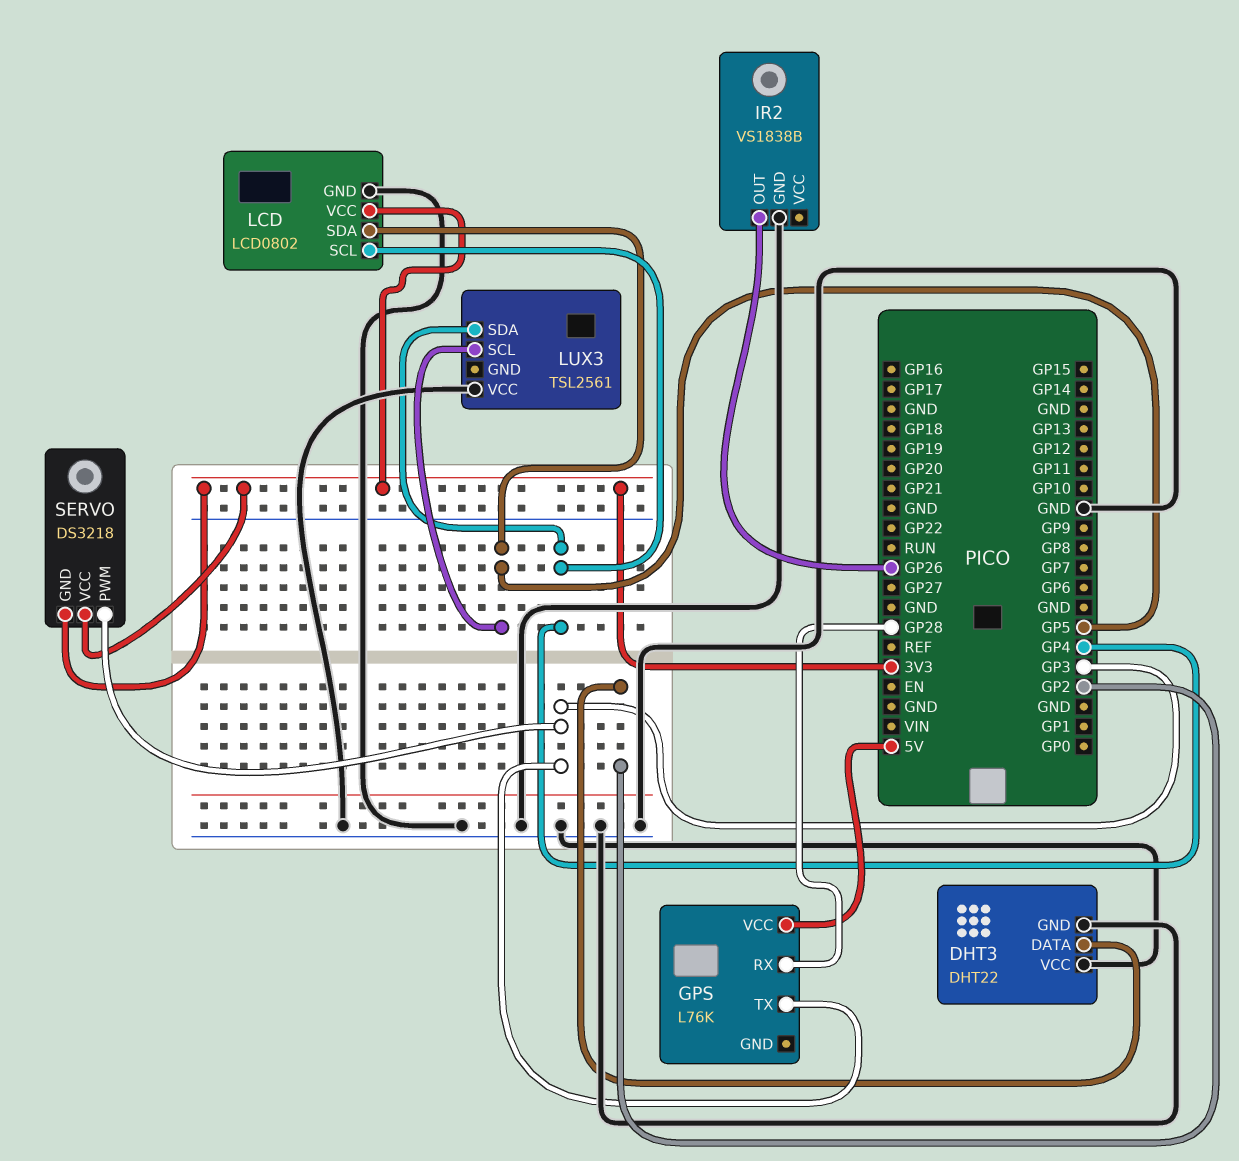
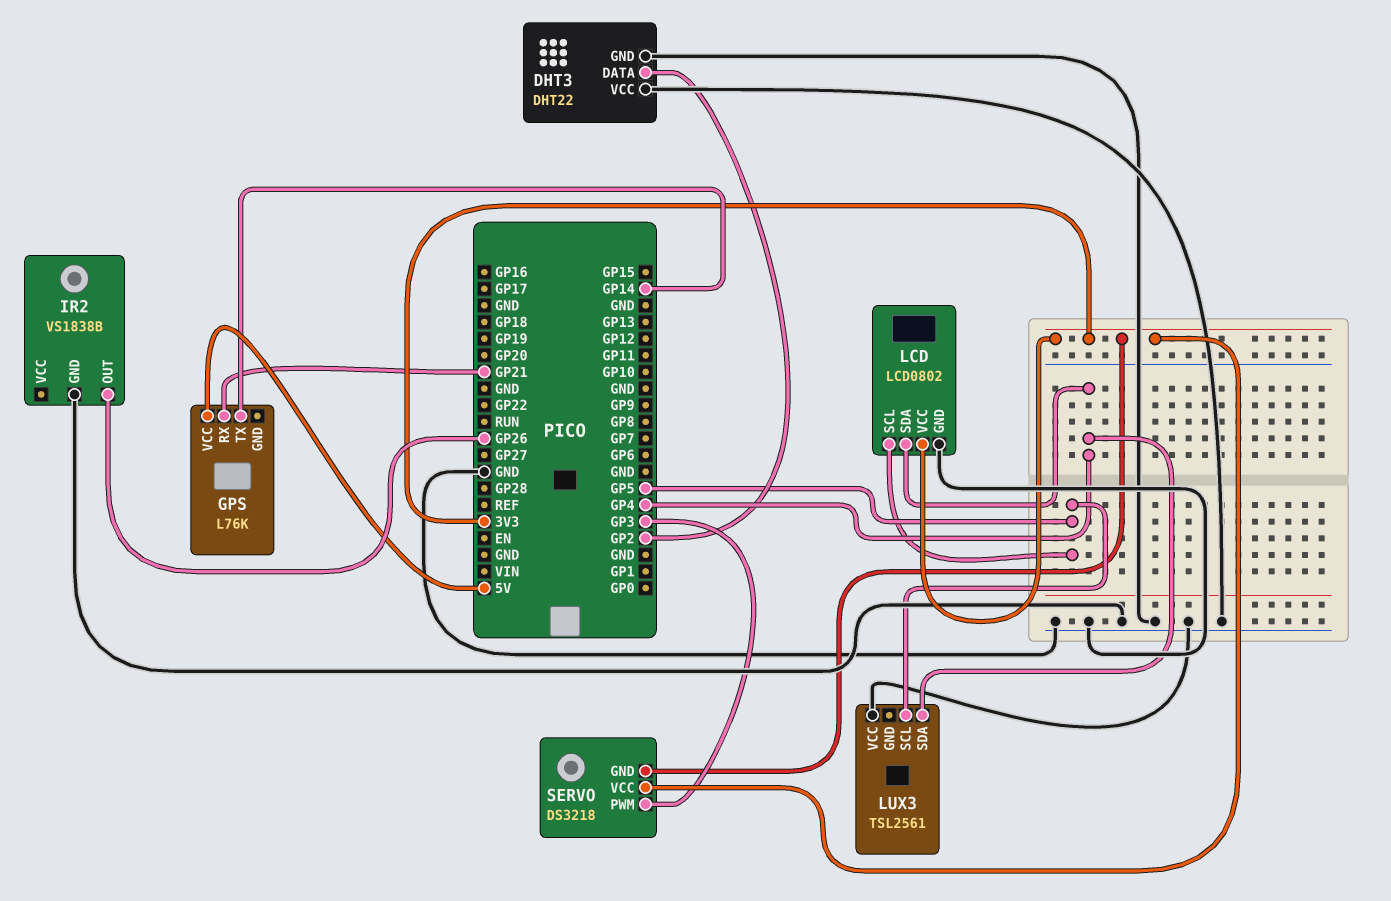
GPS pin RX: GP28 -> GP21
GPS pin TX: GP3 -> GP14
LCD pin SCL: GP4 -> GP5
LCD pin SDA: GP5 -> GP4

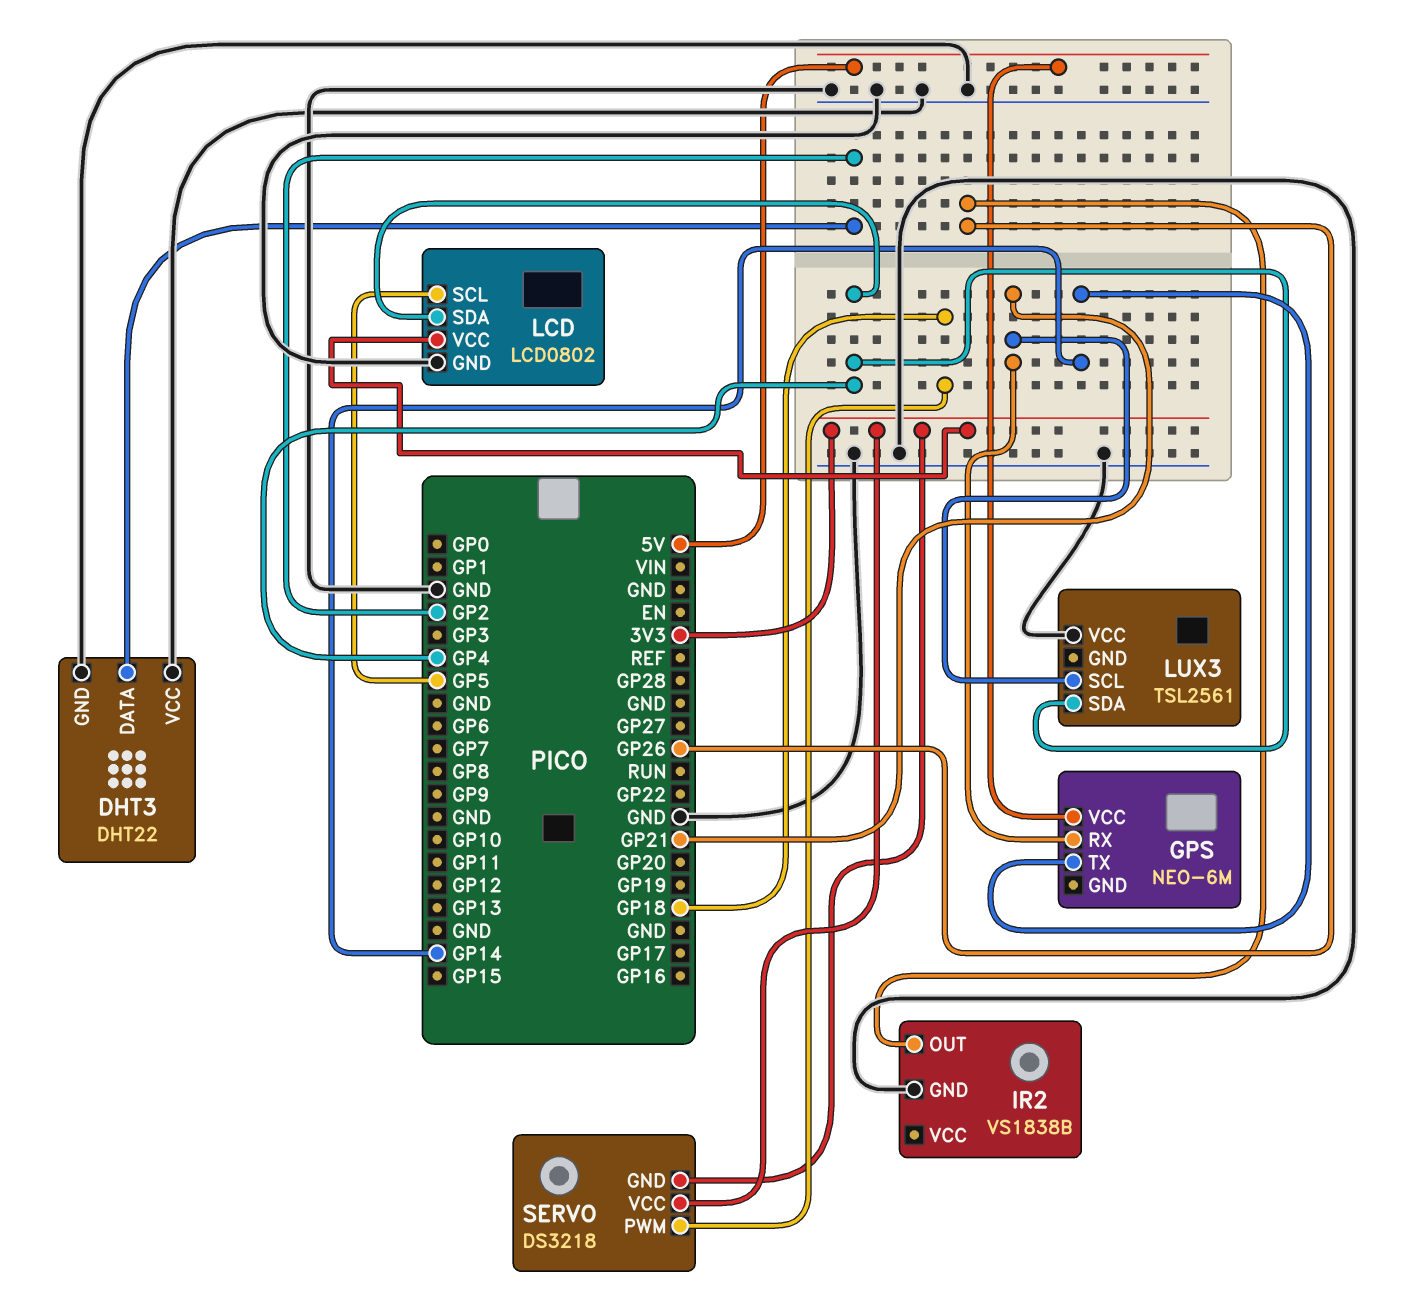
GPS: L76K -> NEO-6M
LUX3 pin SCL: GP5 -> GP21
SERVO pin PWM: GP3 -> GP18

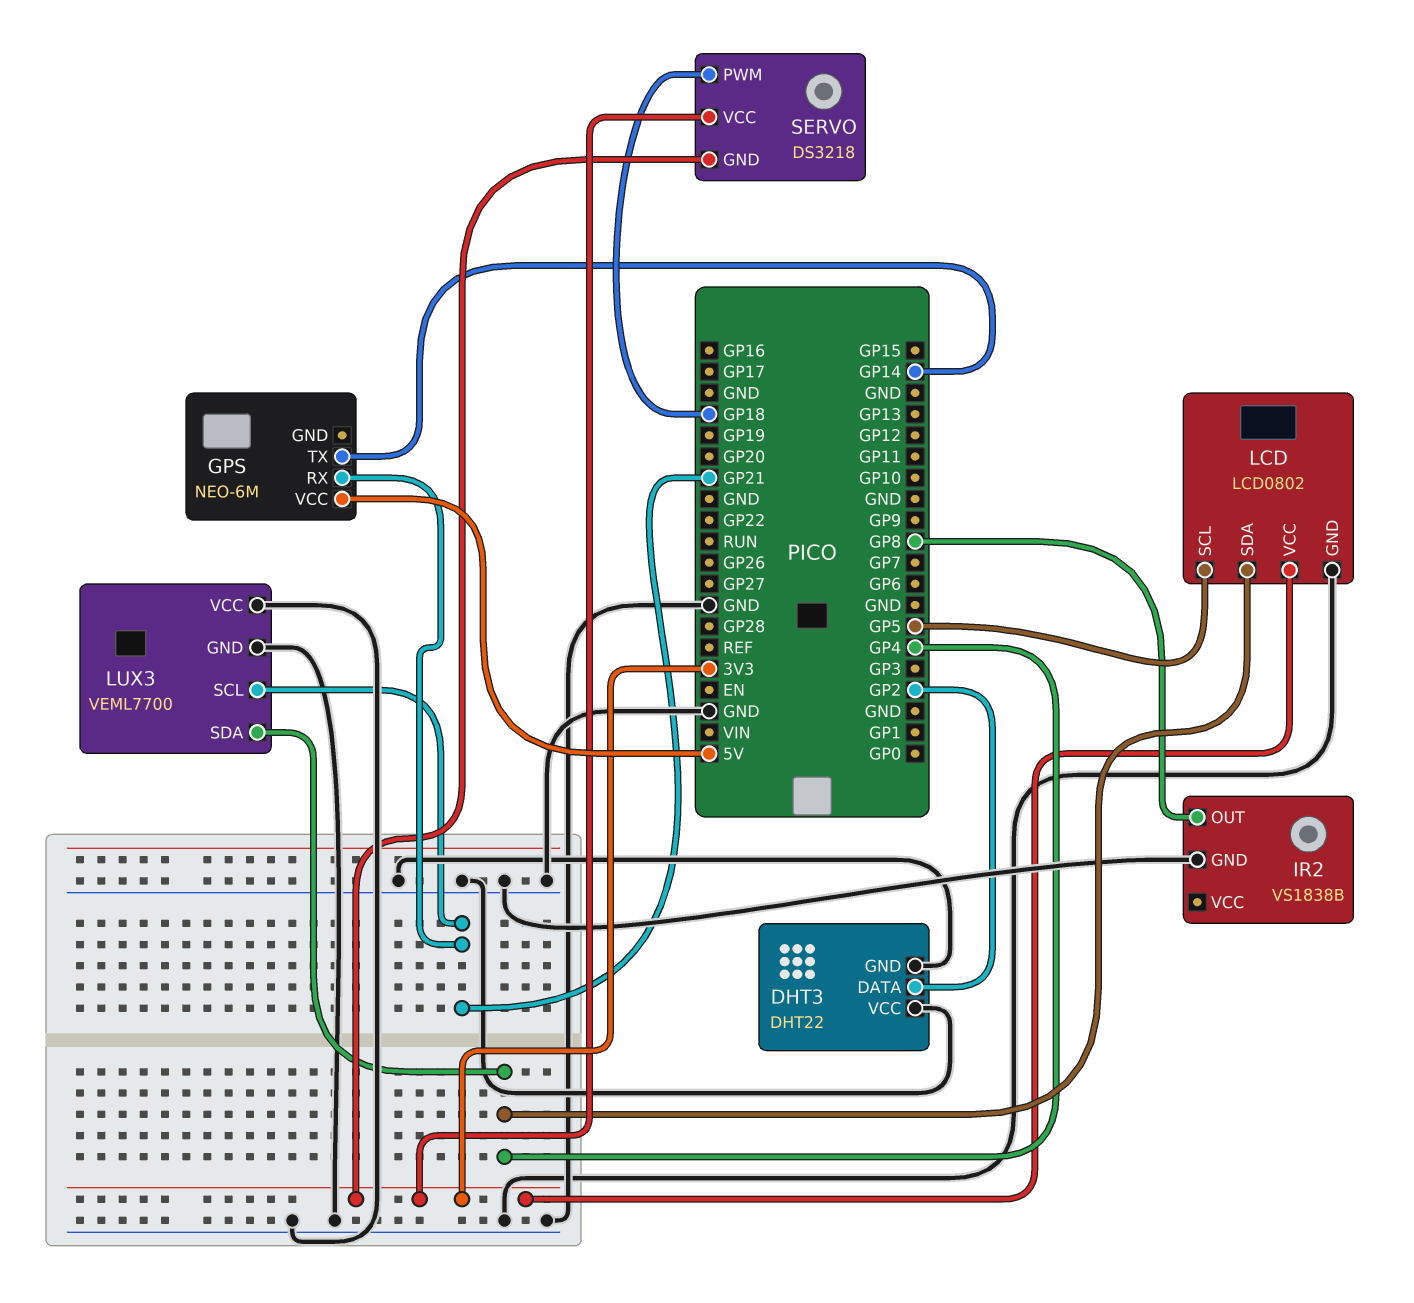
IR2 pin OUT: GP26 -> GP8
LUX3: TSL2561 -> VEML7700
LUX3 pin GND: none -> GND

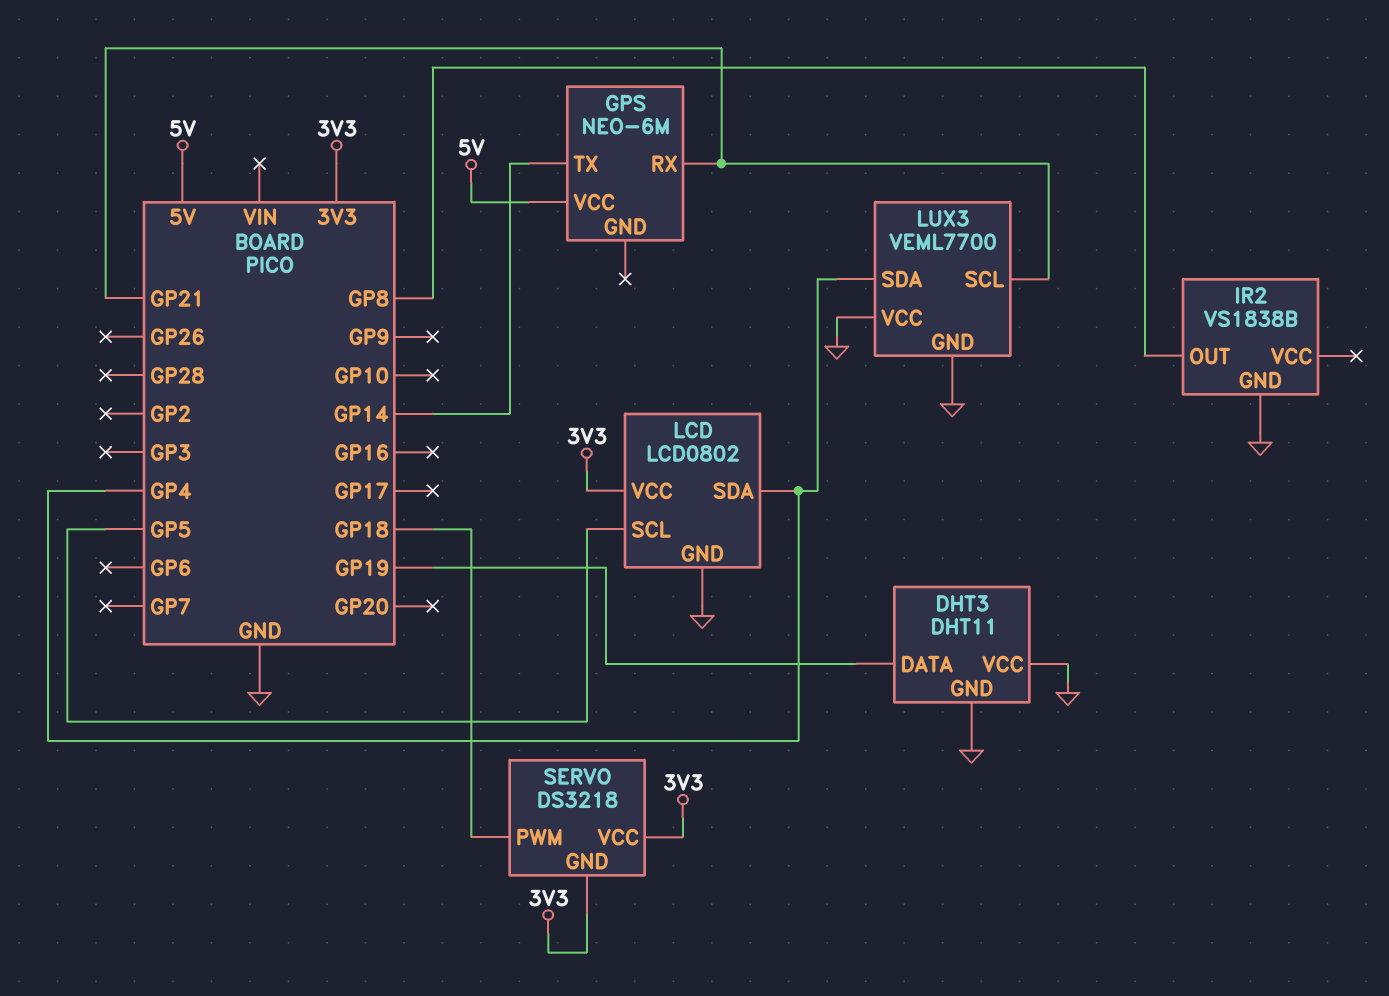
DHT3: DHT22 -> DHT11
DHT3 pin DATA: GP2 -> GP19

